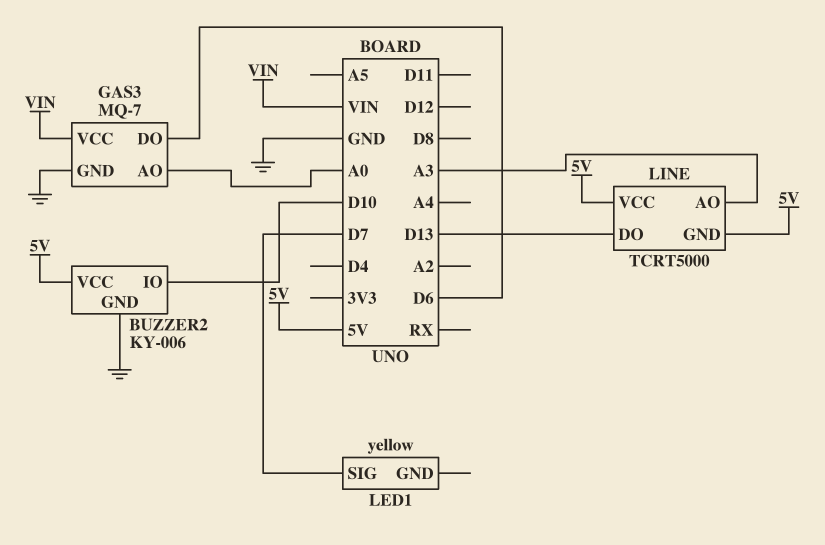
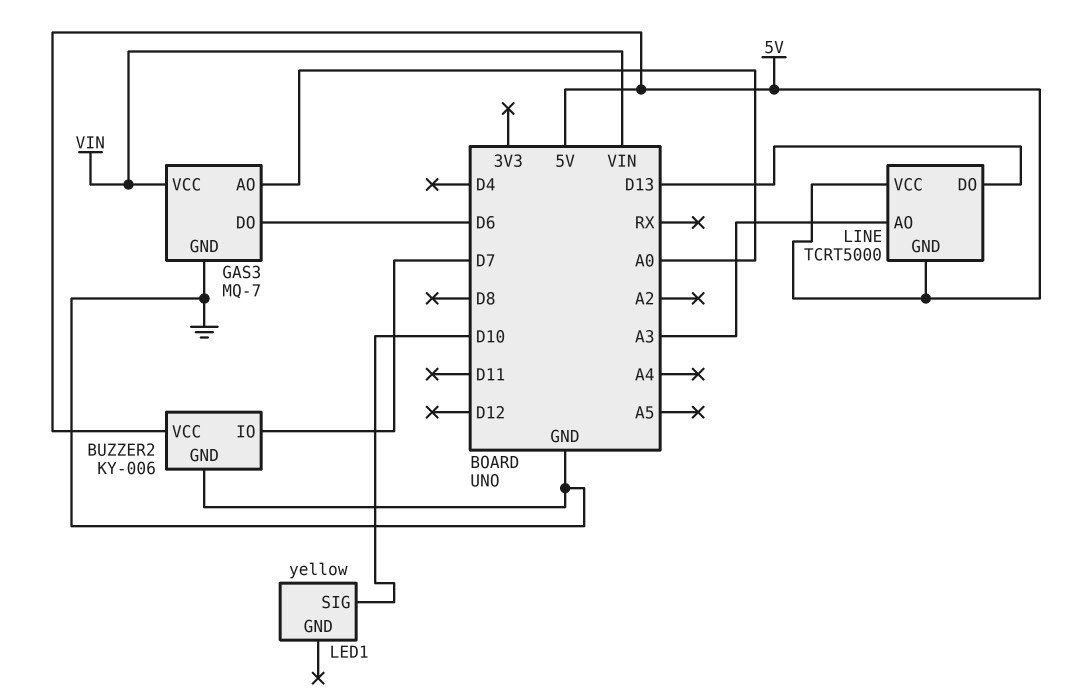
BUZZER2 pin IO: D10 -> D7
LED1 pin SIG: D7 -> D10

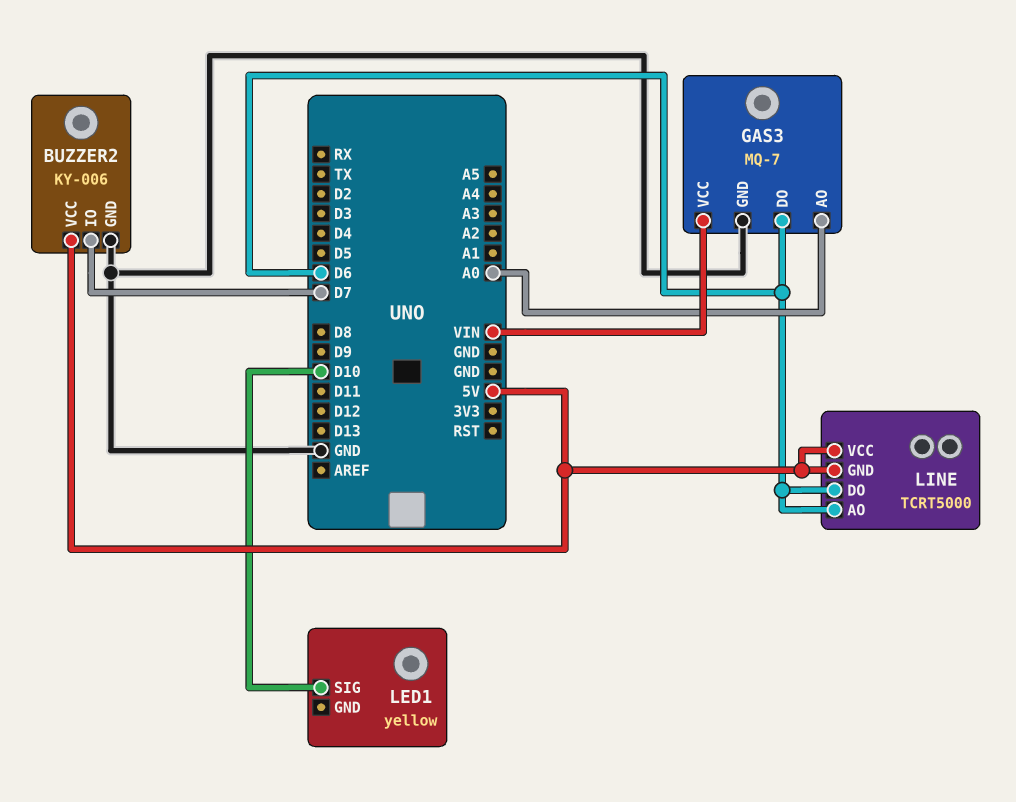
LINE pin AO: A3 -> D6
LINE pin DO: D13 -> D6

